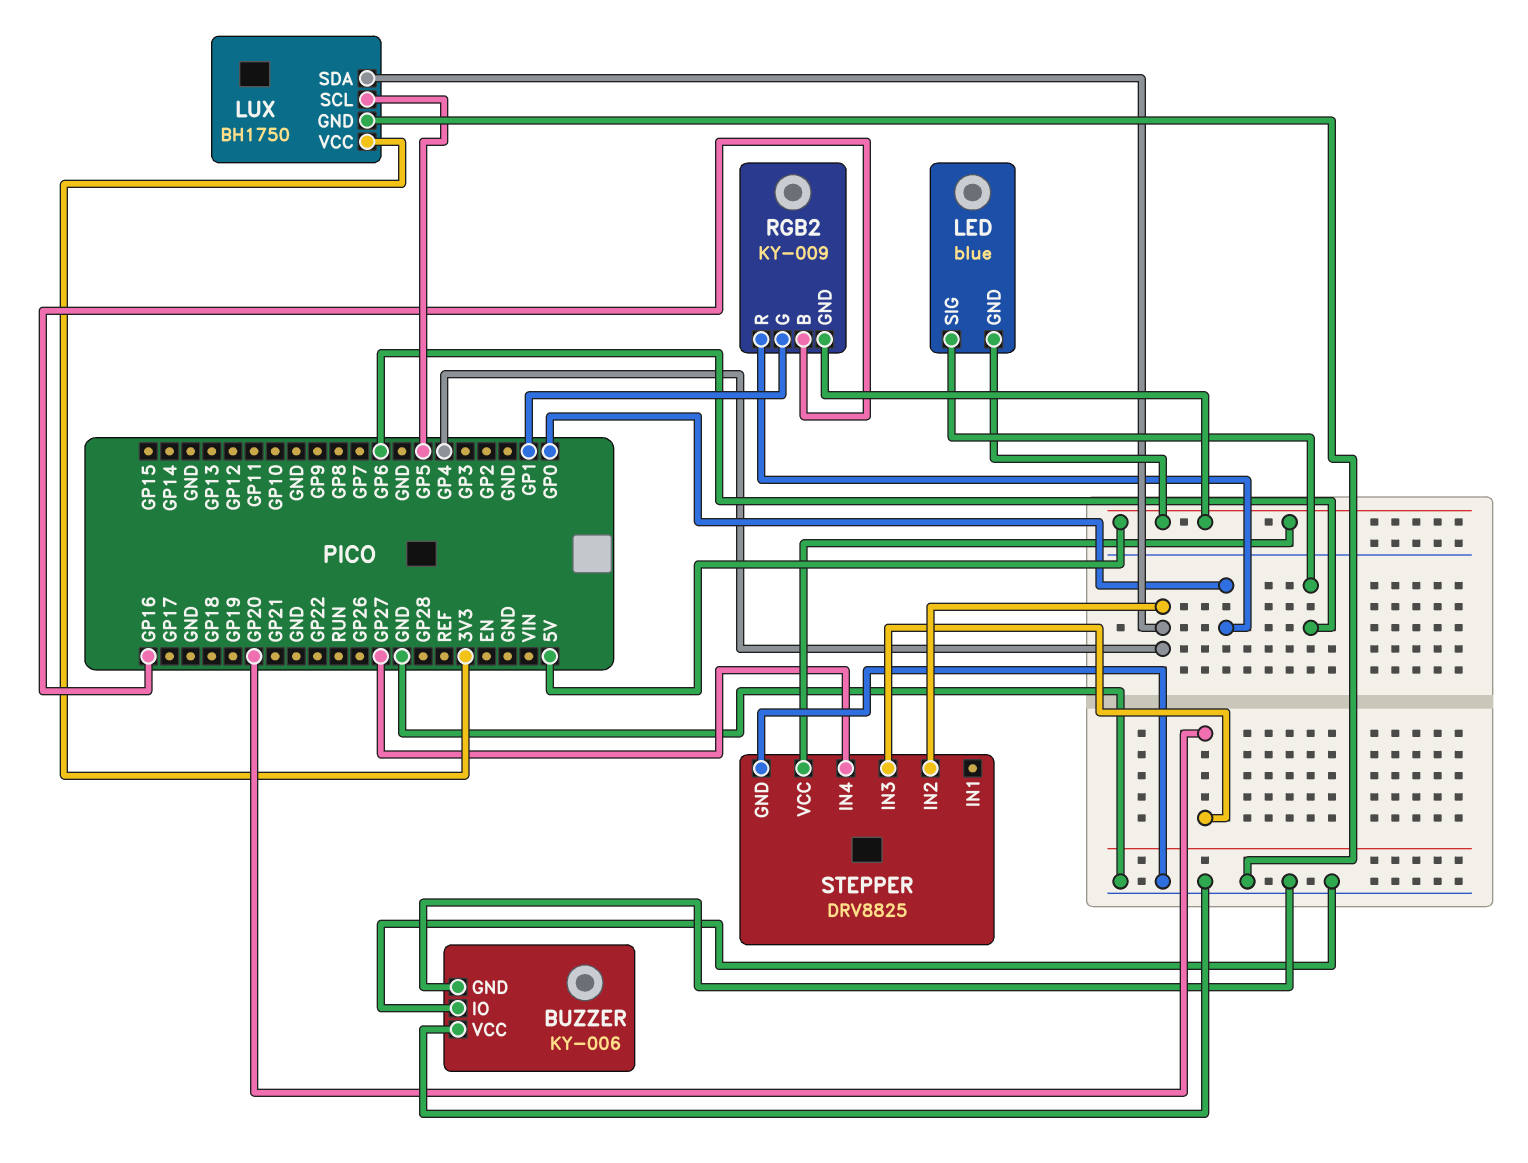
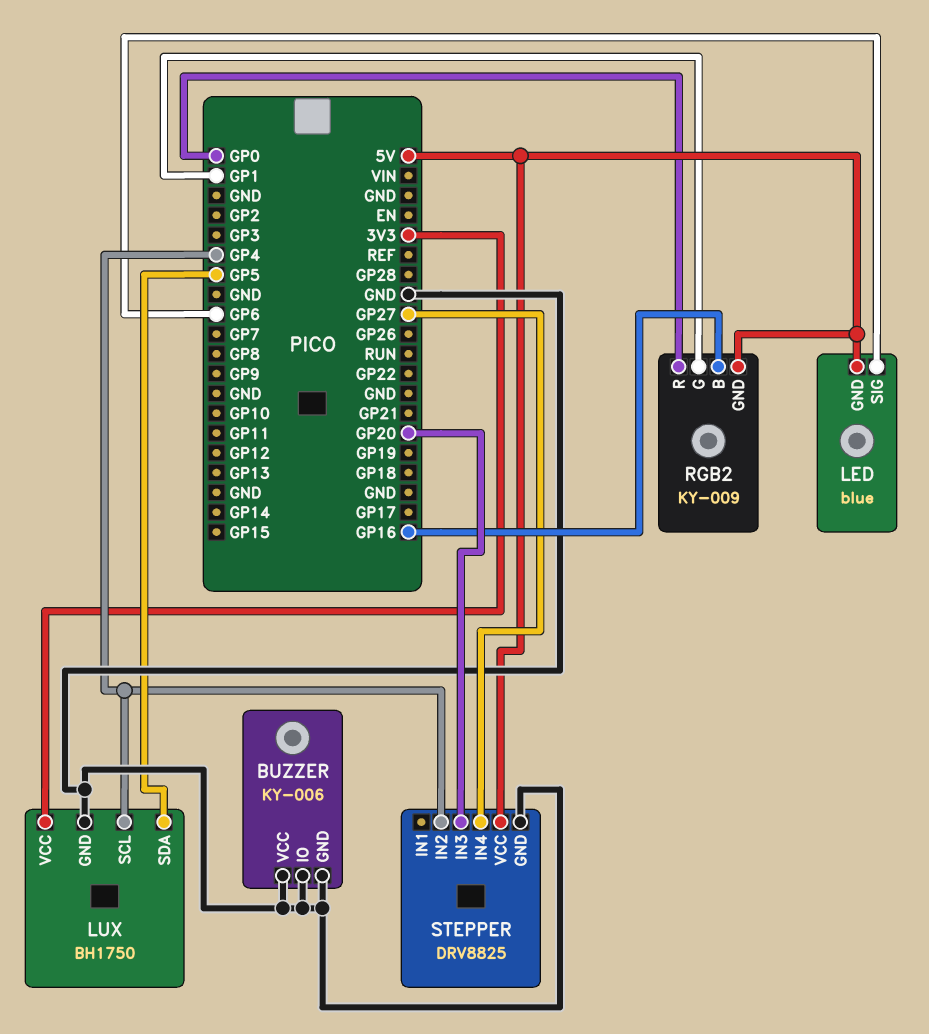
LUX pin SCL: GP5 -> GP4
LUX pin SDA: GP4 -> GP5

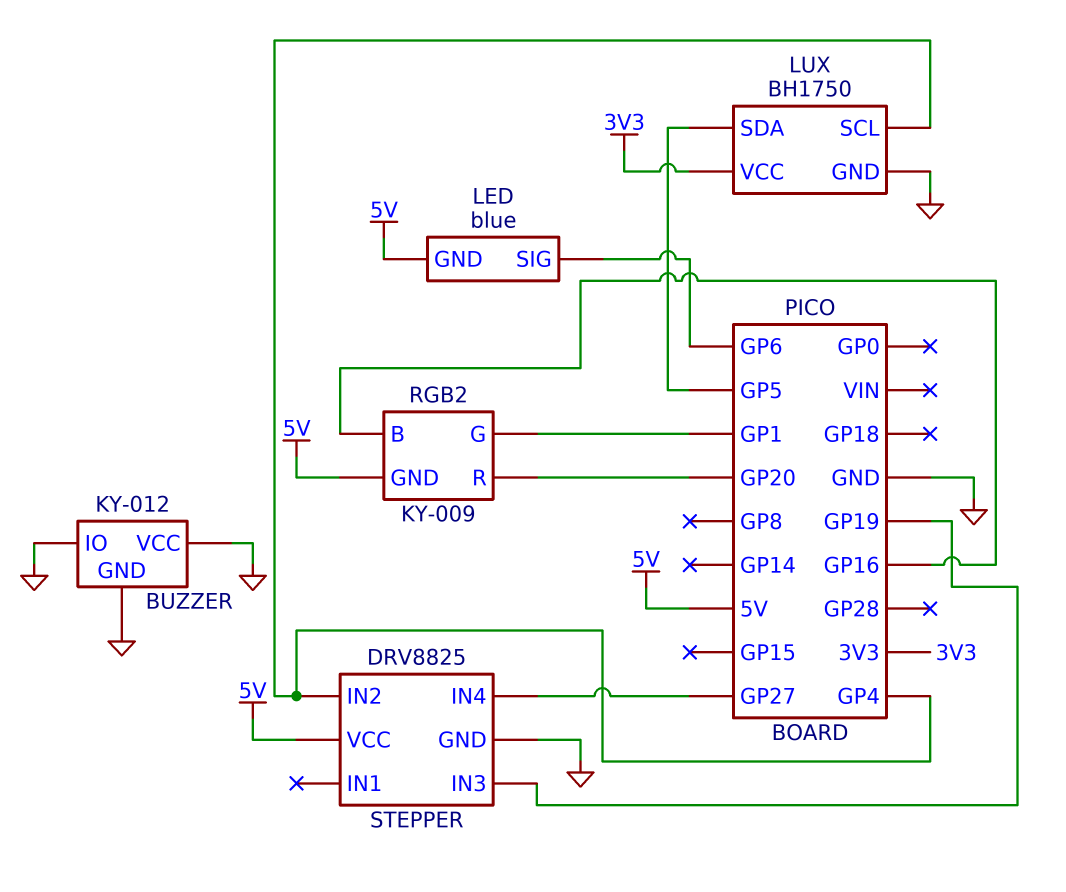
BUZZER: KY-006 -> KY-012
RGB2 pin R: GP0 -> GP20
STEPPER pin IN3: GP20 -> GP19

